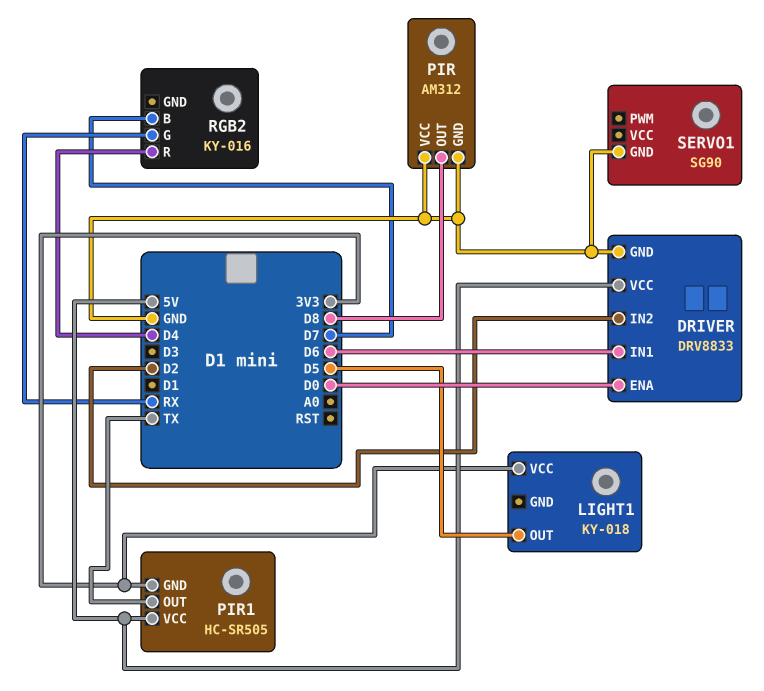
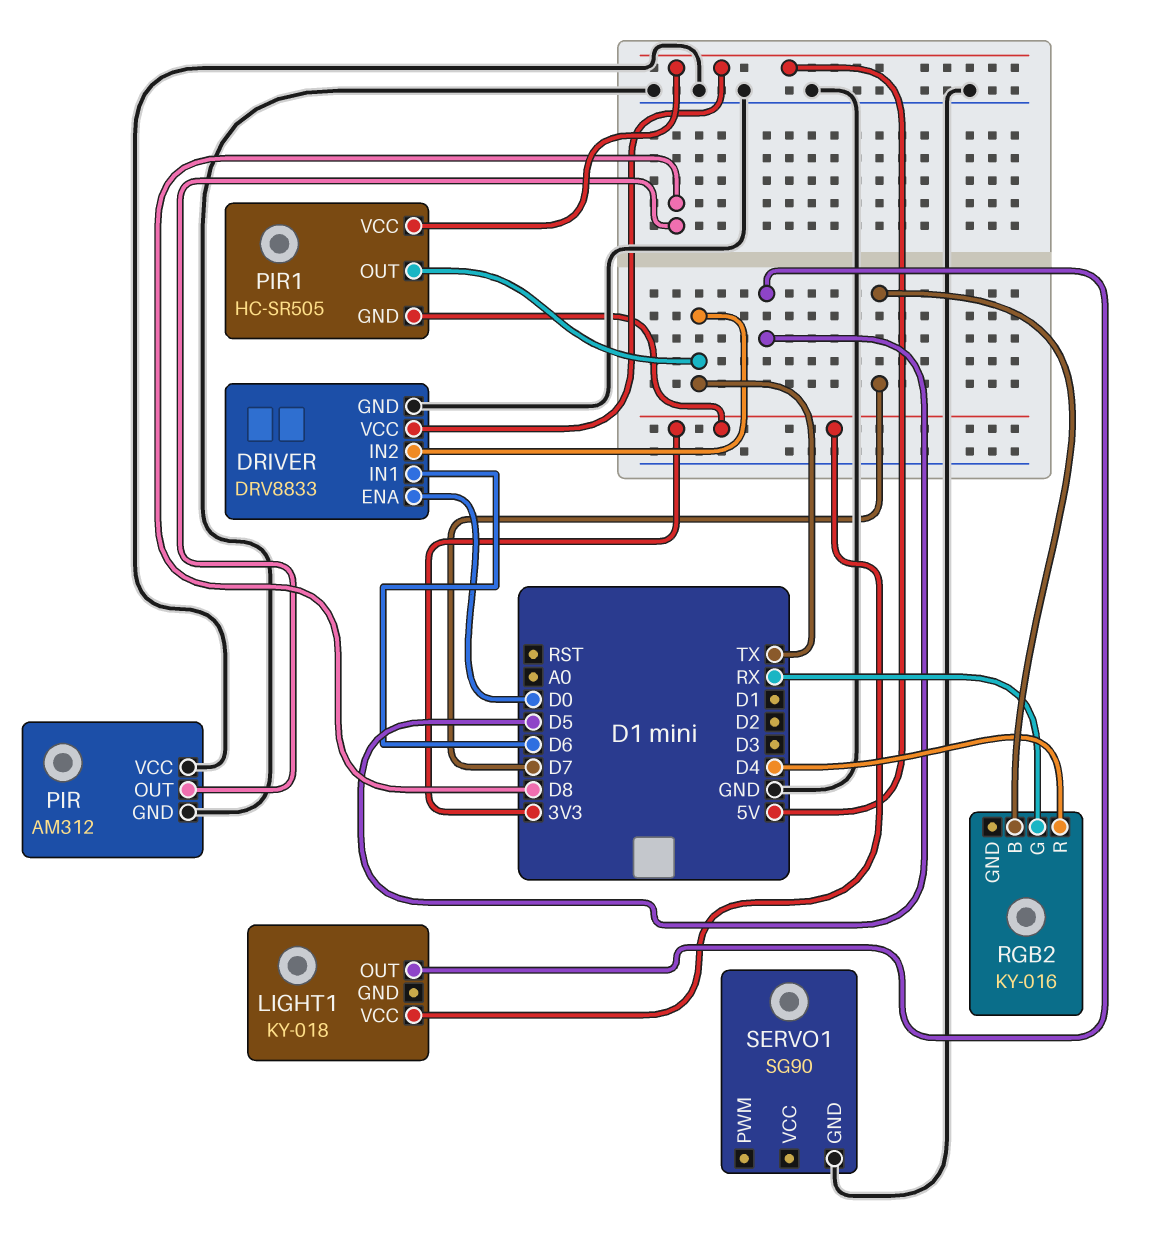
DRIVER pin IN2: D2 -> TX

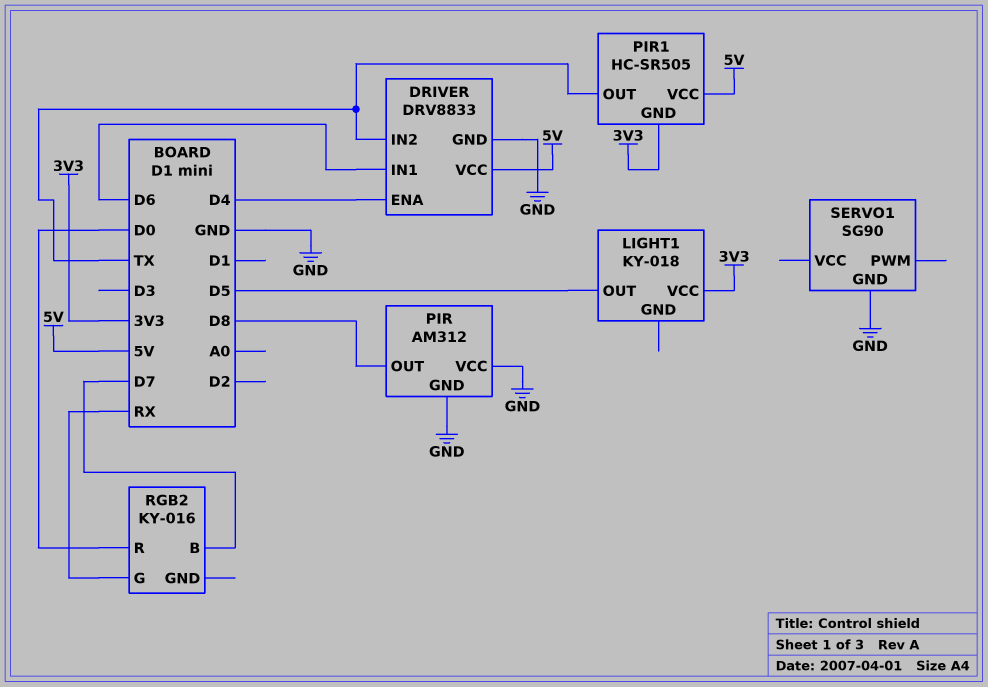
DRIVER pin ENA: D0 -> D4
RGB2 pin R: D4 -> D0

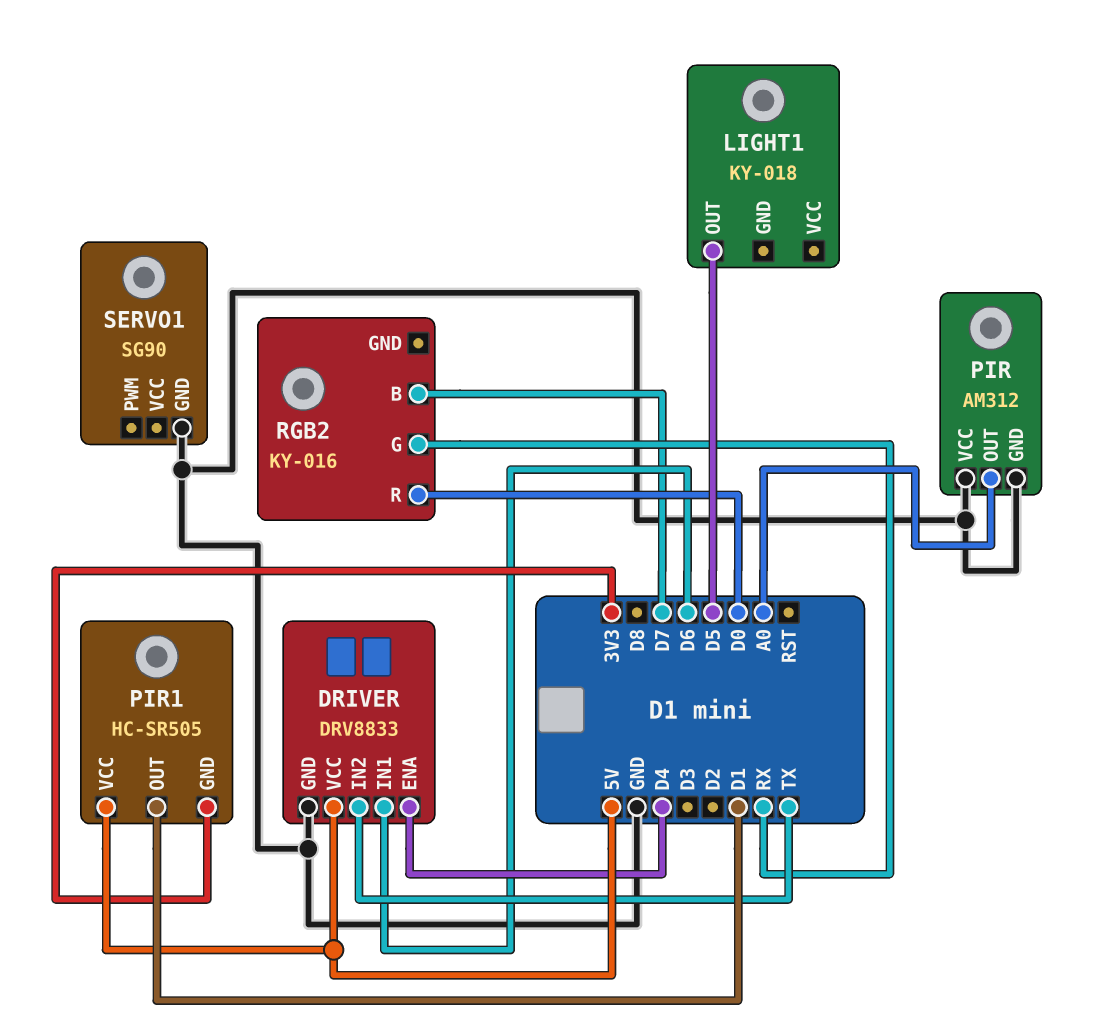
LIGHT1 pin VCC: 3V3 -> none
PIR pin OUT: D8 -> A0
PIR1 pin OUT: TX -> D1

